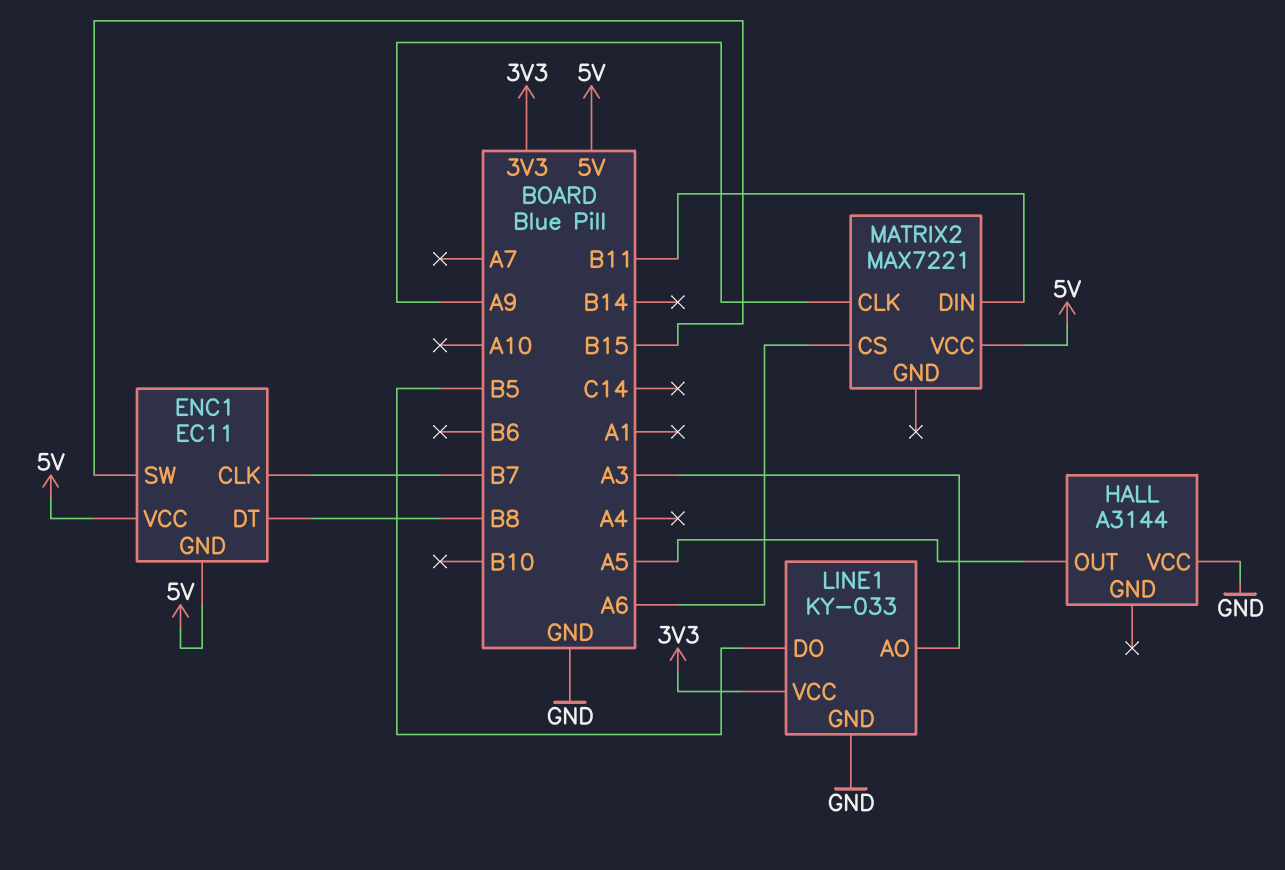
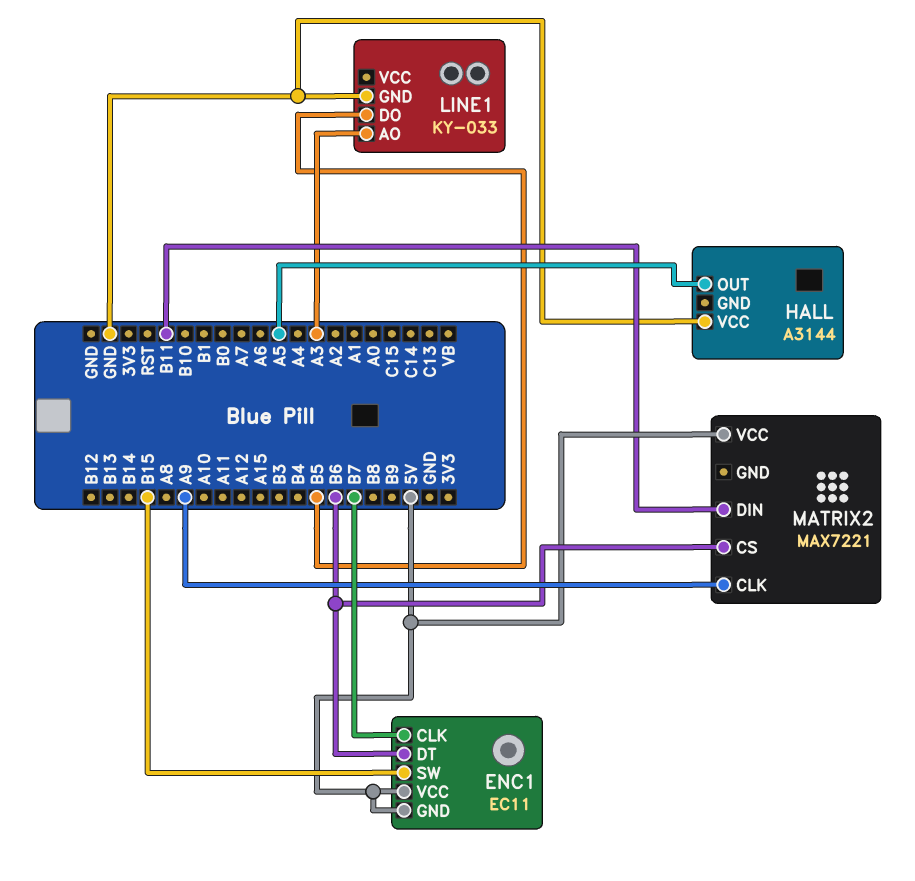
ENC1 pin DT: B8 -> B6
LINE1 pin VCC: 3V3 -> none
MATRIX2 pin CS: A6 -> B6

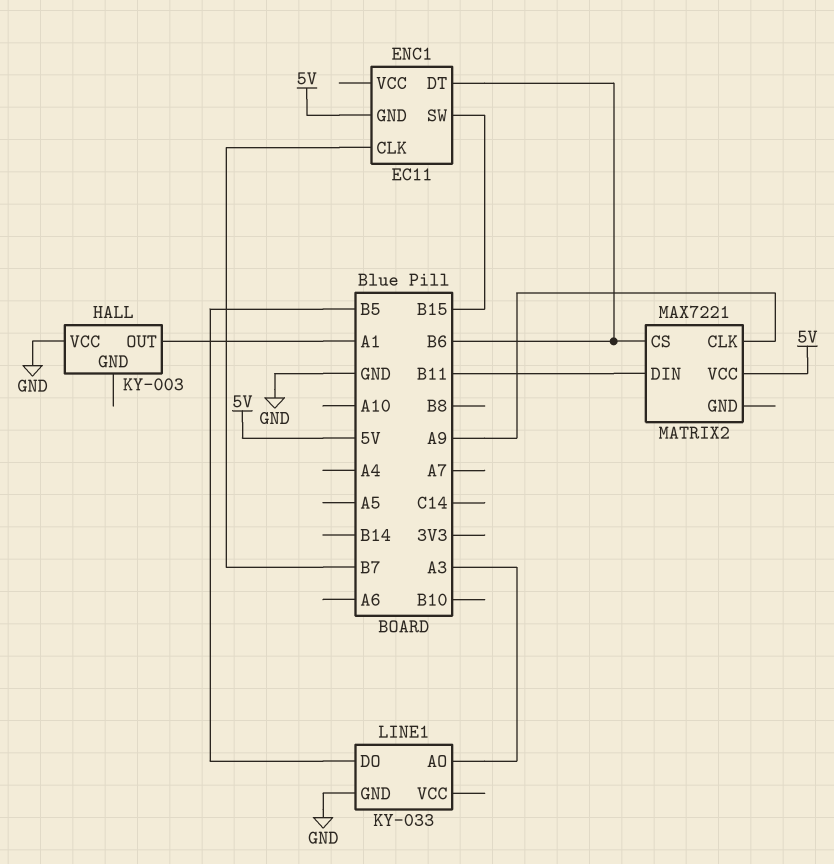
ENC1 pin VCC: 5V -> none
HALL: A3144 -> KY-003
HALL pin OUT: A5 -> A1

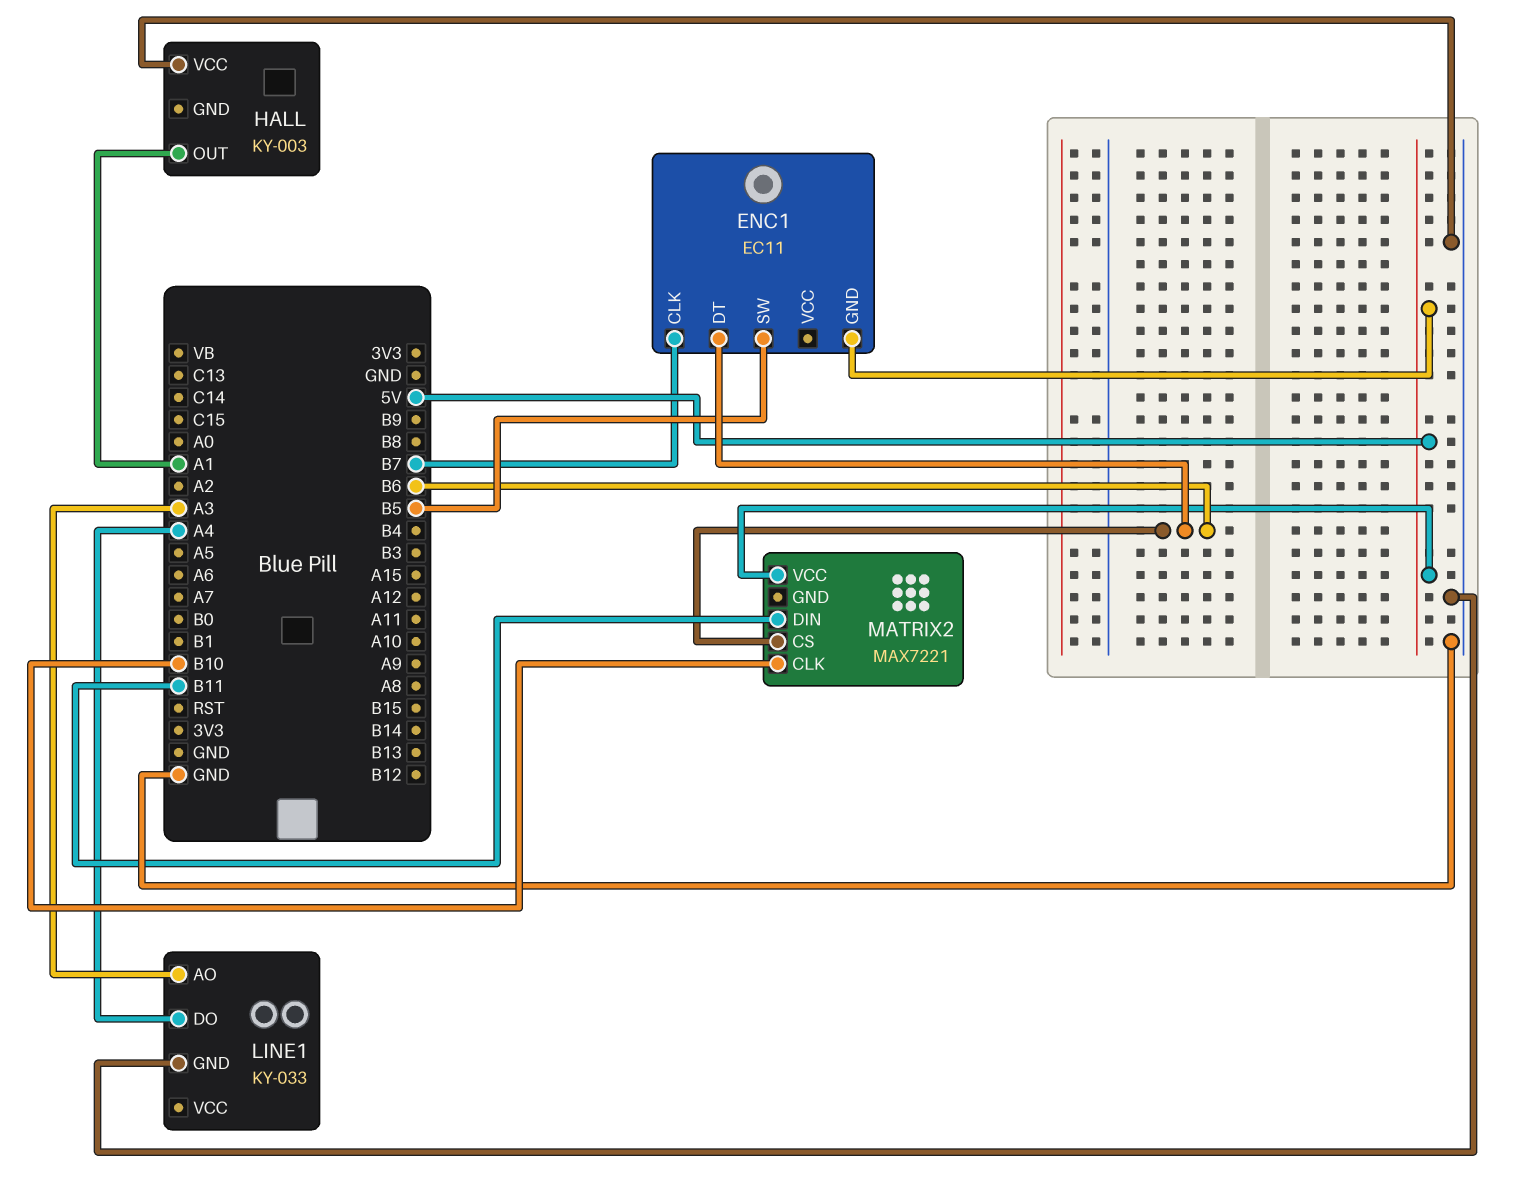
ENC1 pin SW: B15 -> B5
LINE1 pin DO: B5 -> A4
MATRIX2 pin CLK: A9 -> B10

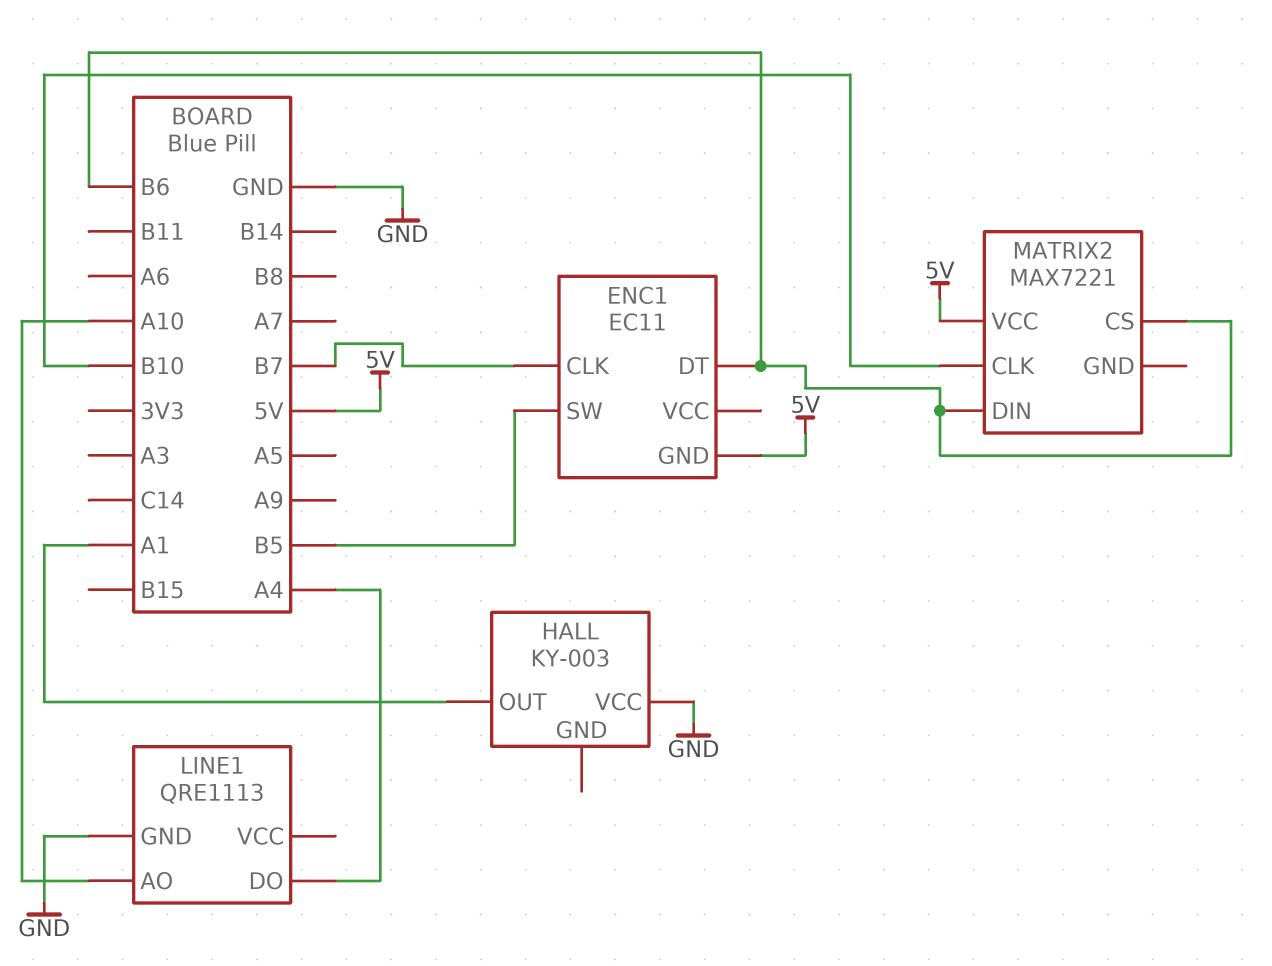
LINE1: KY-033 -> QRE1113
LINE1 pin AO: A3 -> A10
MATRIX2 pin DIN: B11 -> B6

